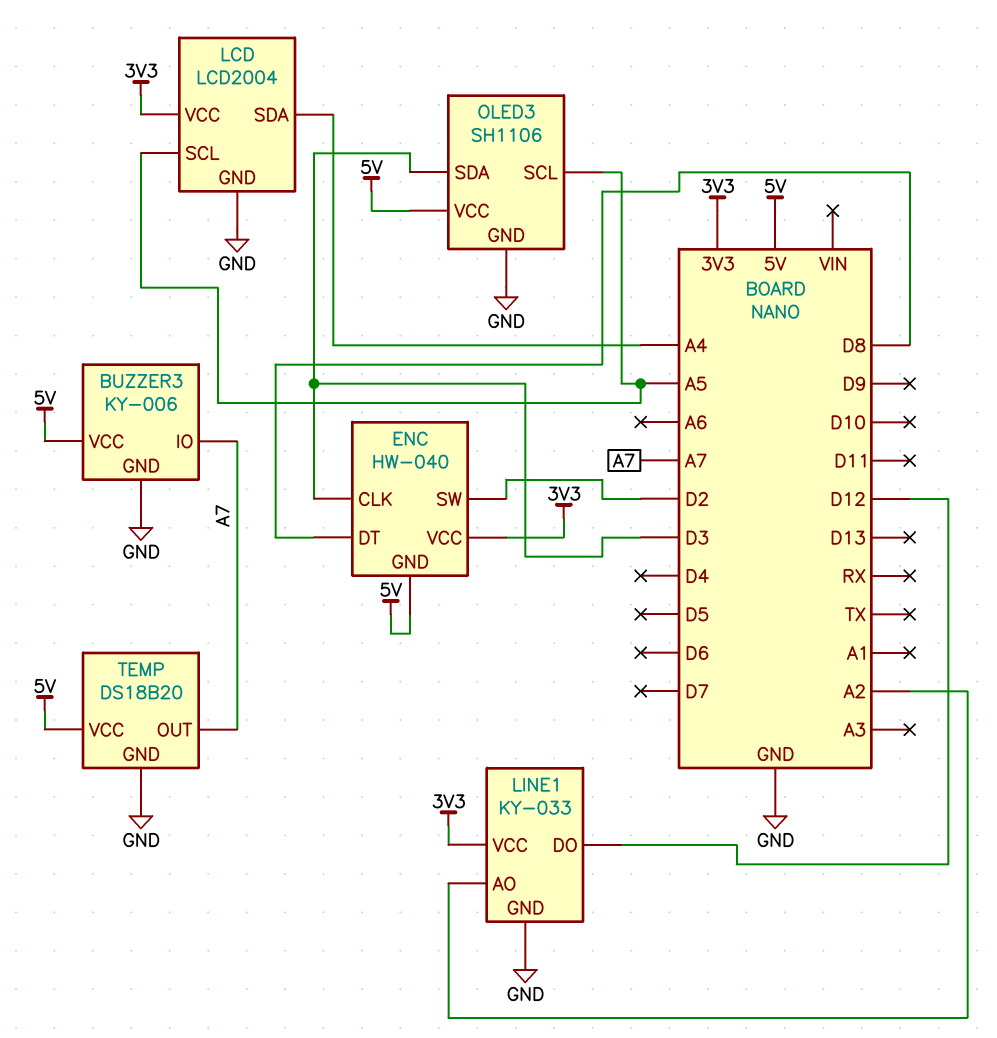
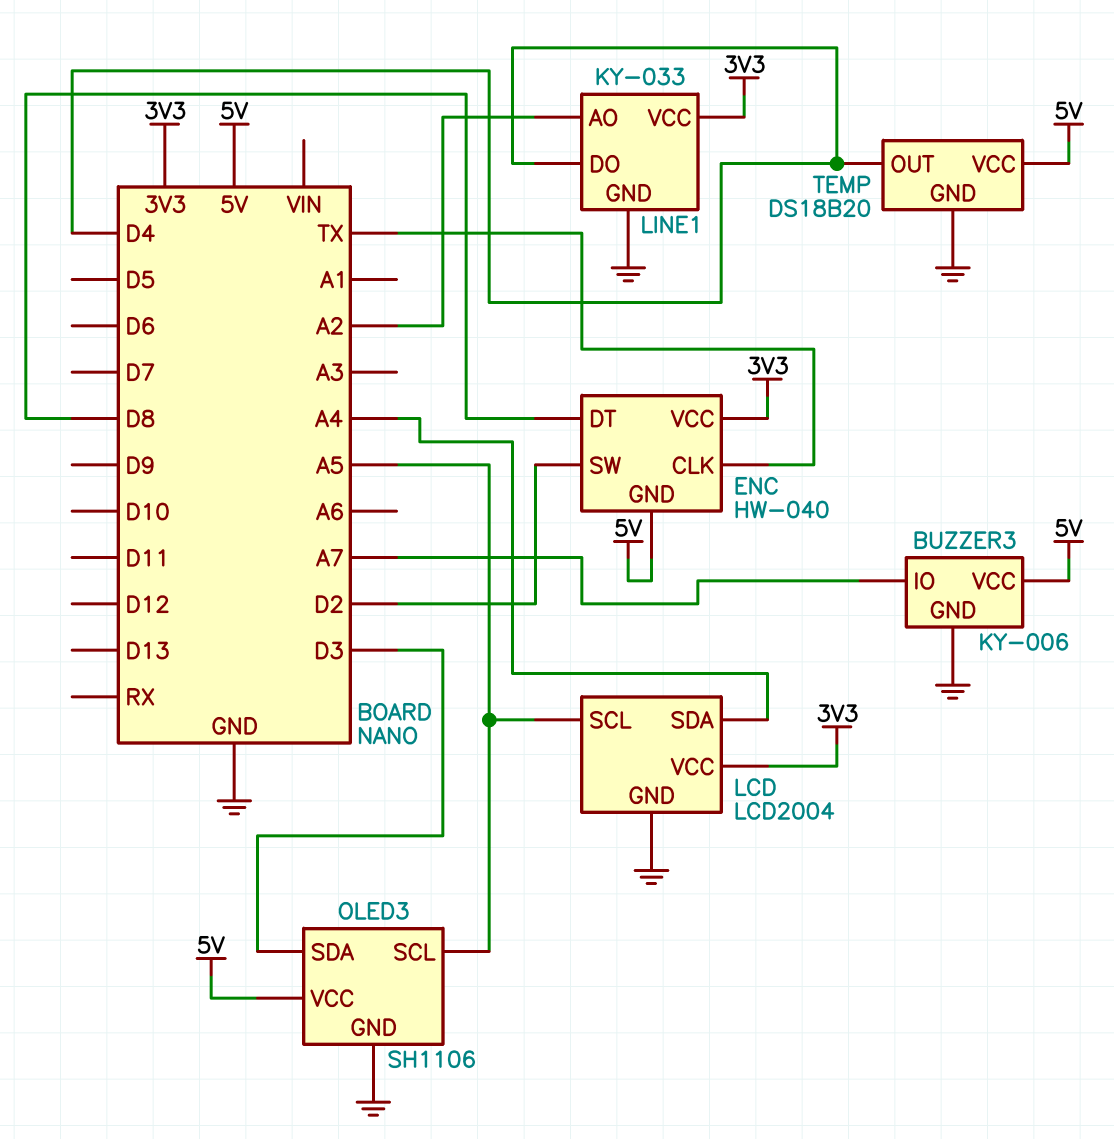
ENC pin CLK: D3 -> TX
LINE1 pin DO: D12 -> D4
TEMP pin OUT: A7 -> D4

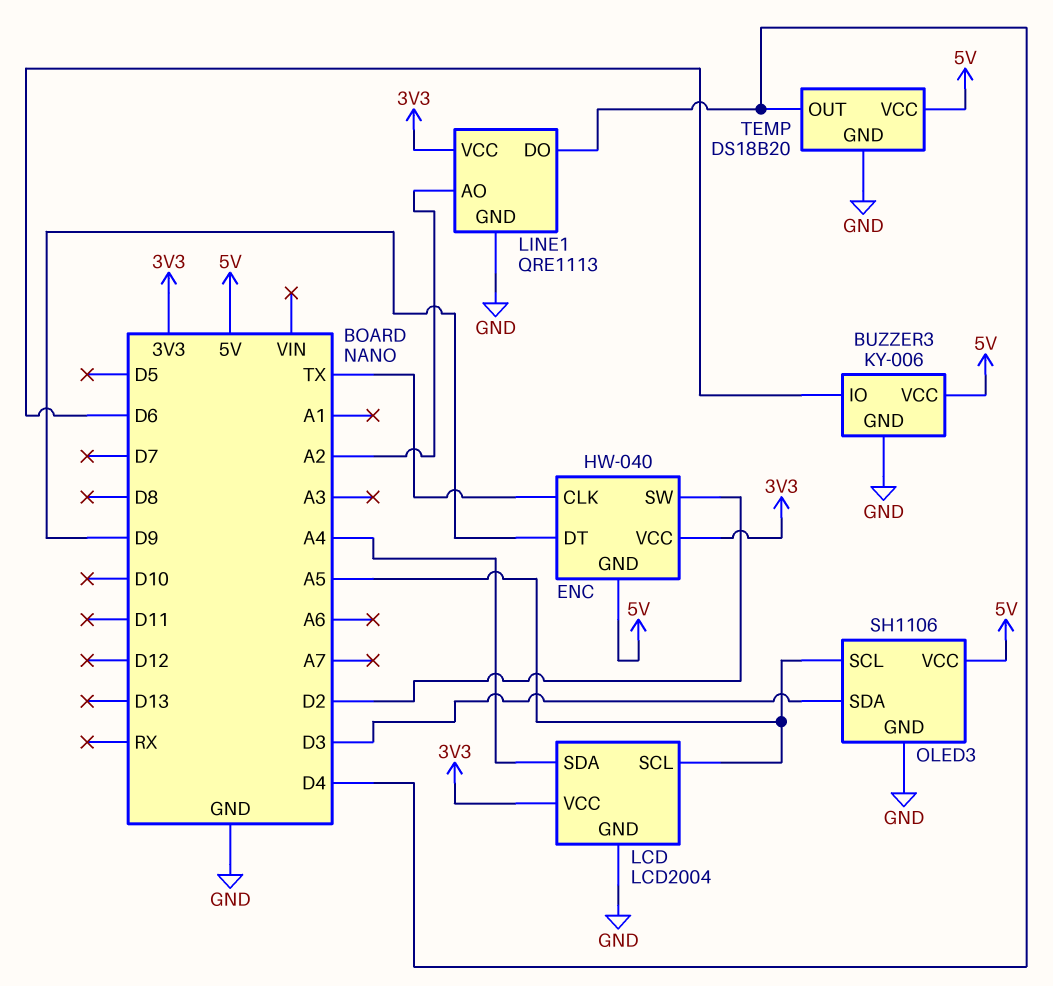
BUZZER3 pin IO: A7 -> D6
ENC pin DT: D8 -> D9
LINE1: KY-033 -> QRE1113

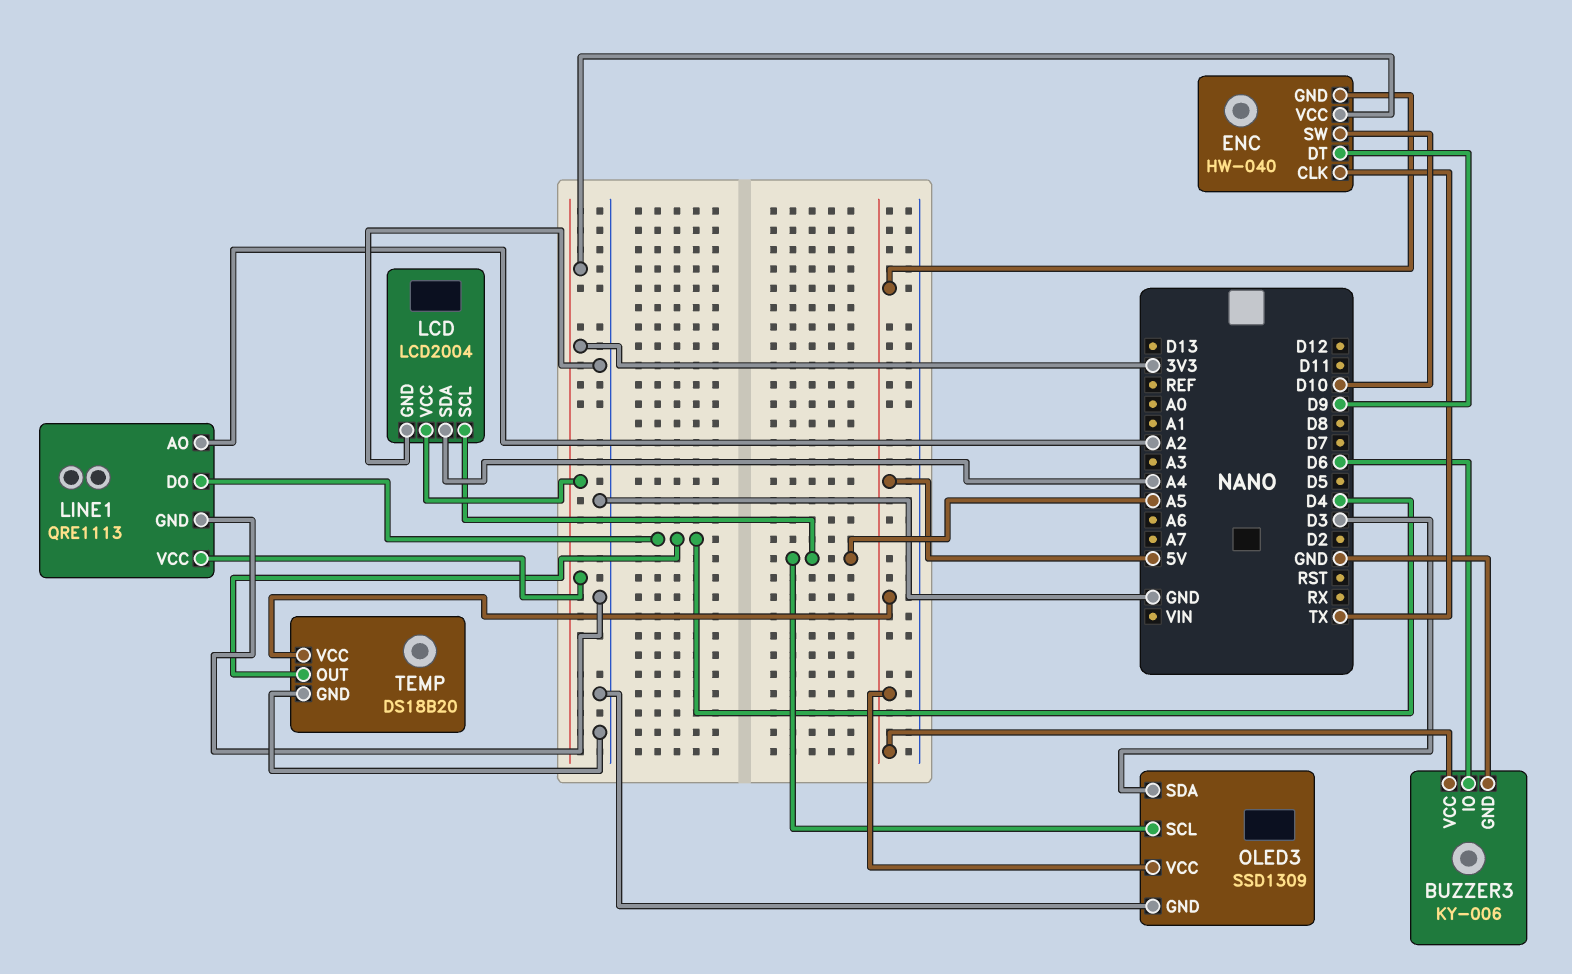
ENC pin SW: D2 -> D10
OLED3: SH1106 -> SSD1309

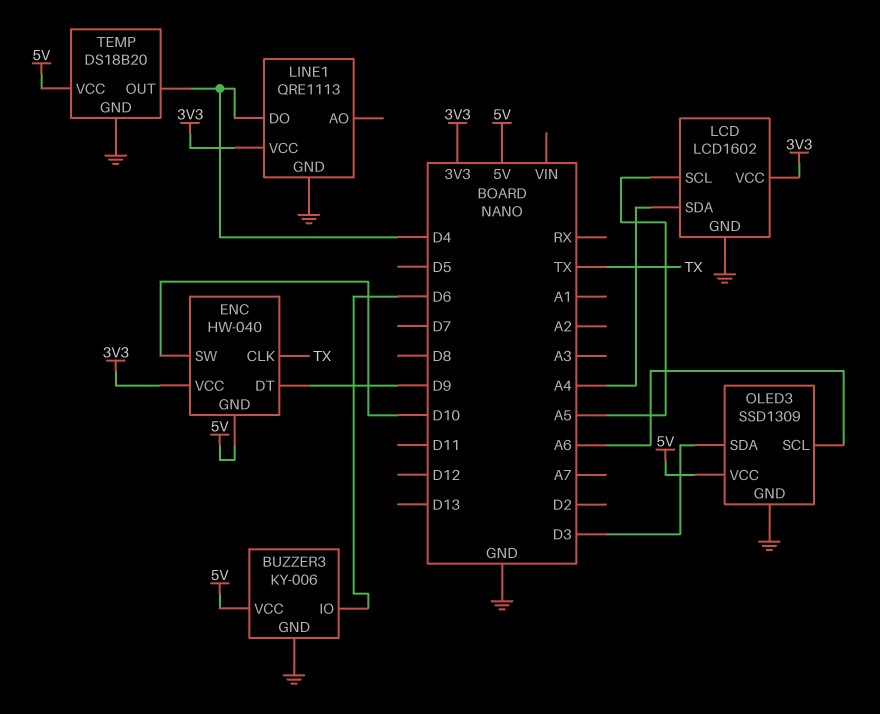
LCD: LCD2004 -> LCD1602
LINE1 pin AO: A2 -> none
OLED3 pin SCL: A5 -> A6

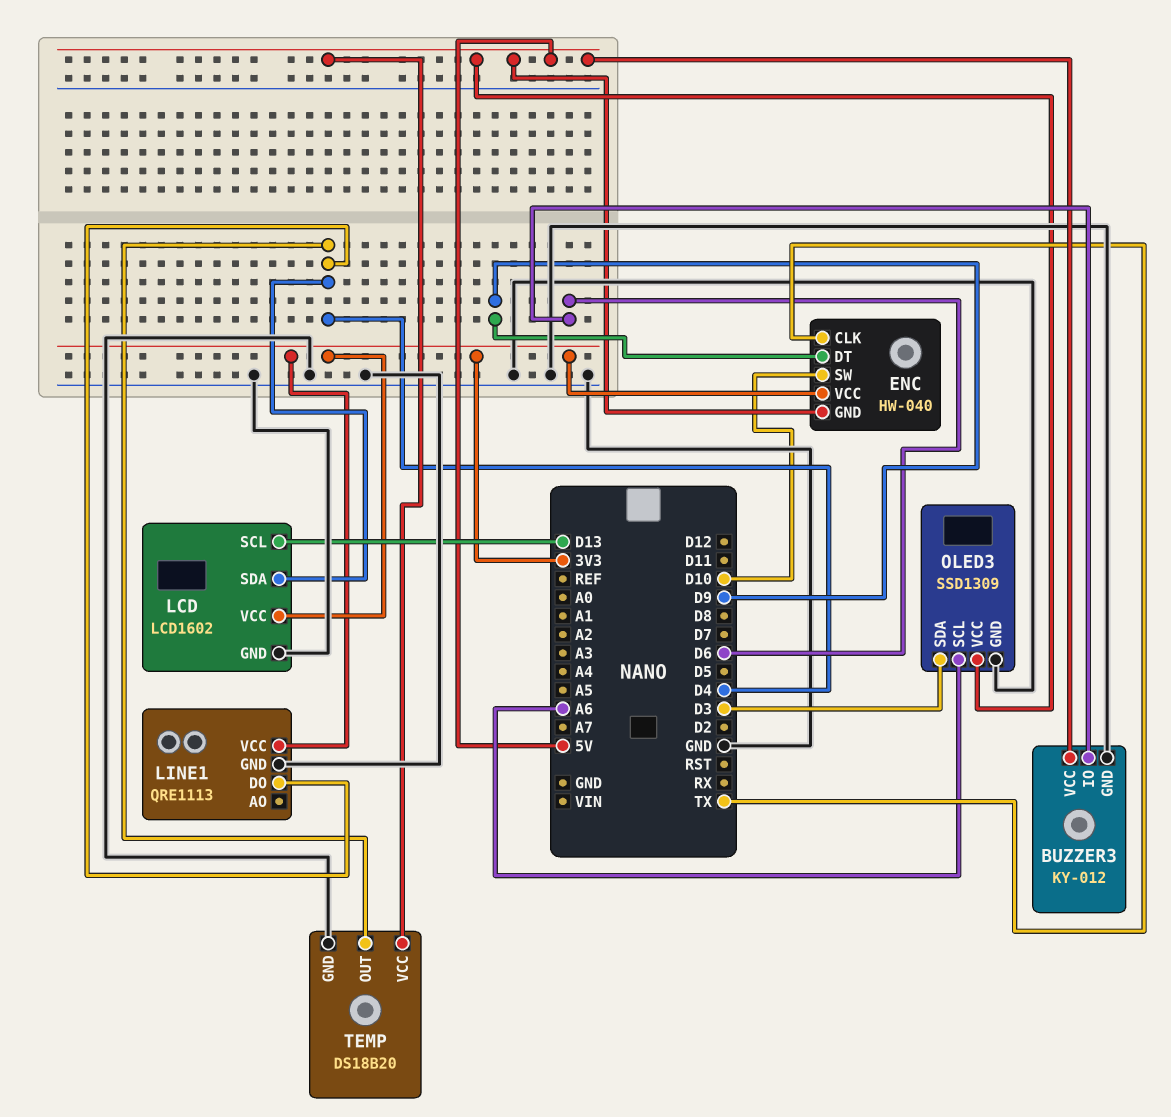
BUZZER3: KY-006 -> KY-012
LCD pin SCL: A5 -> D13
LCD pin SDA: A4 -> D4

